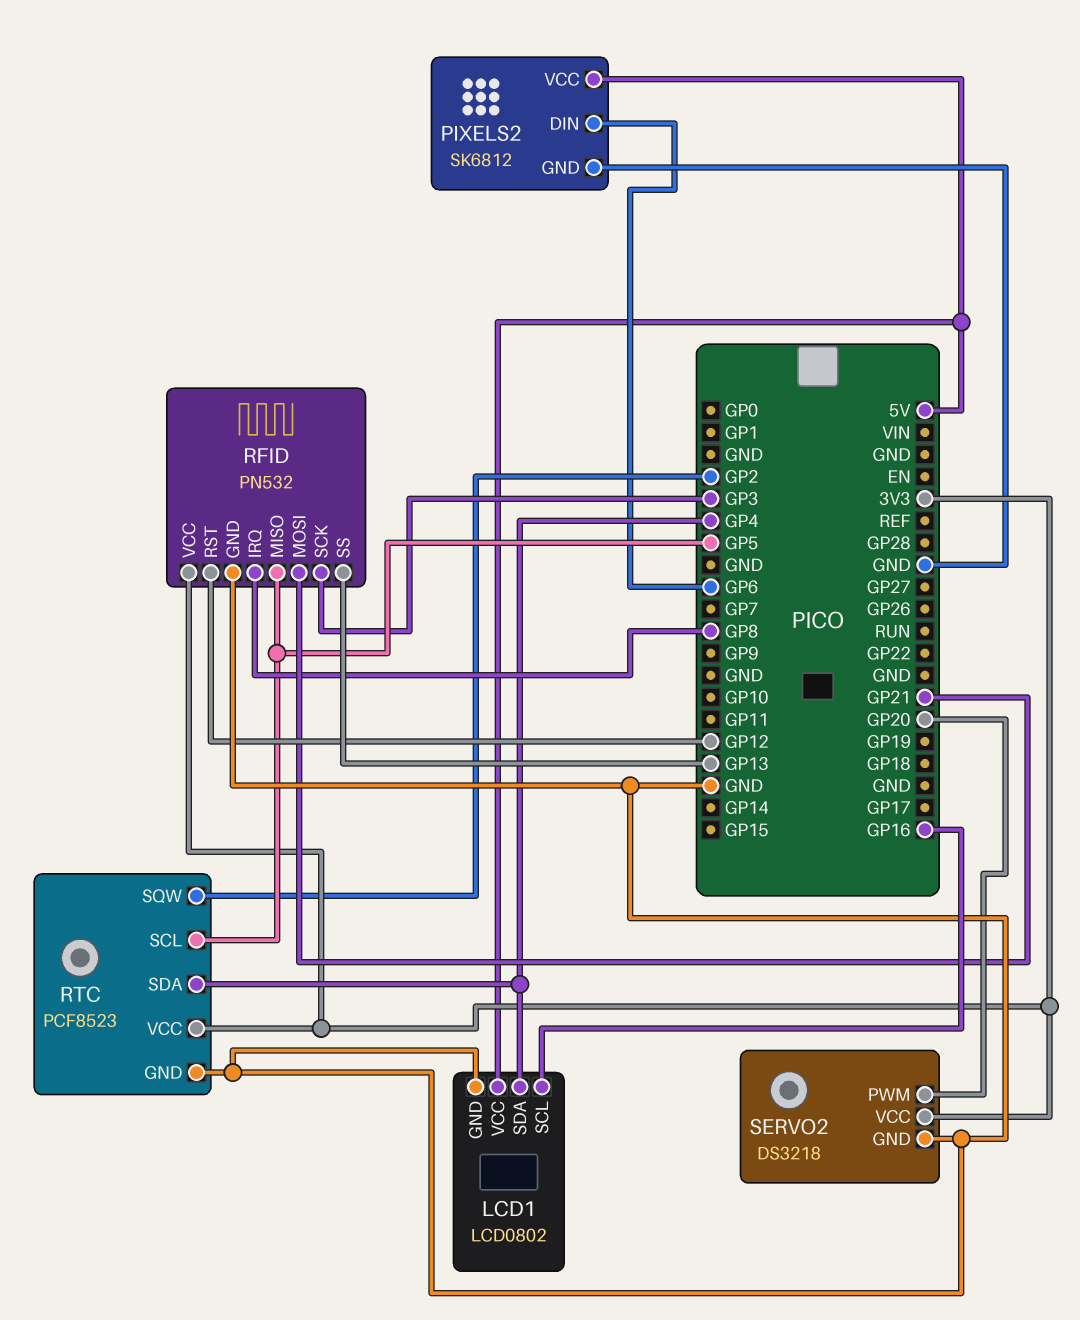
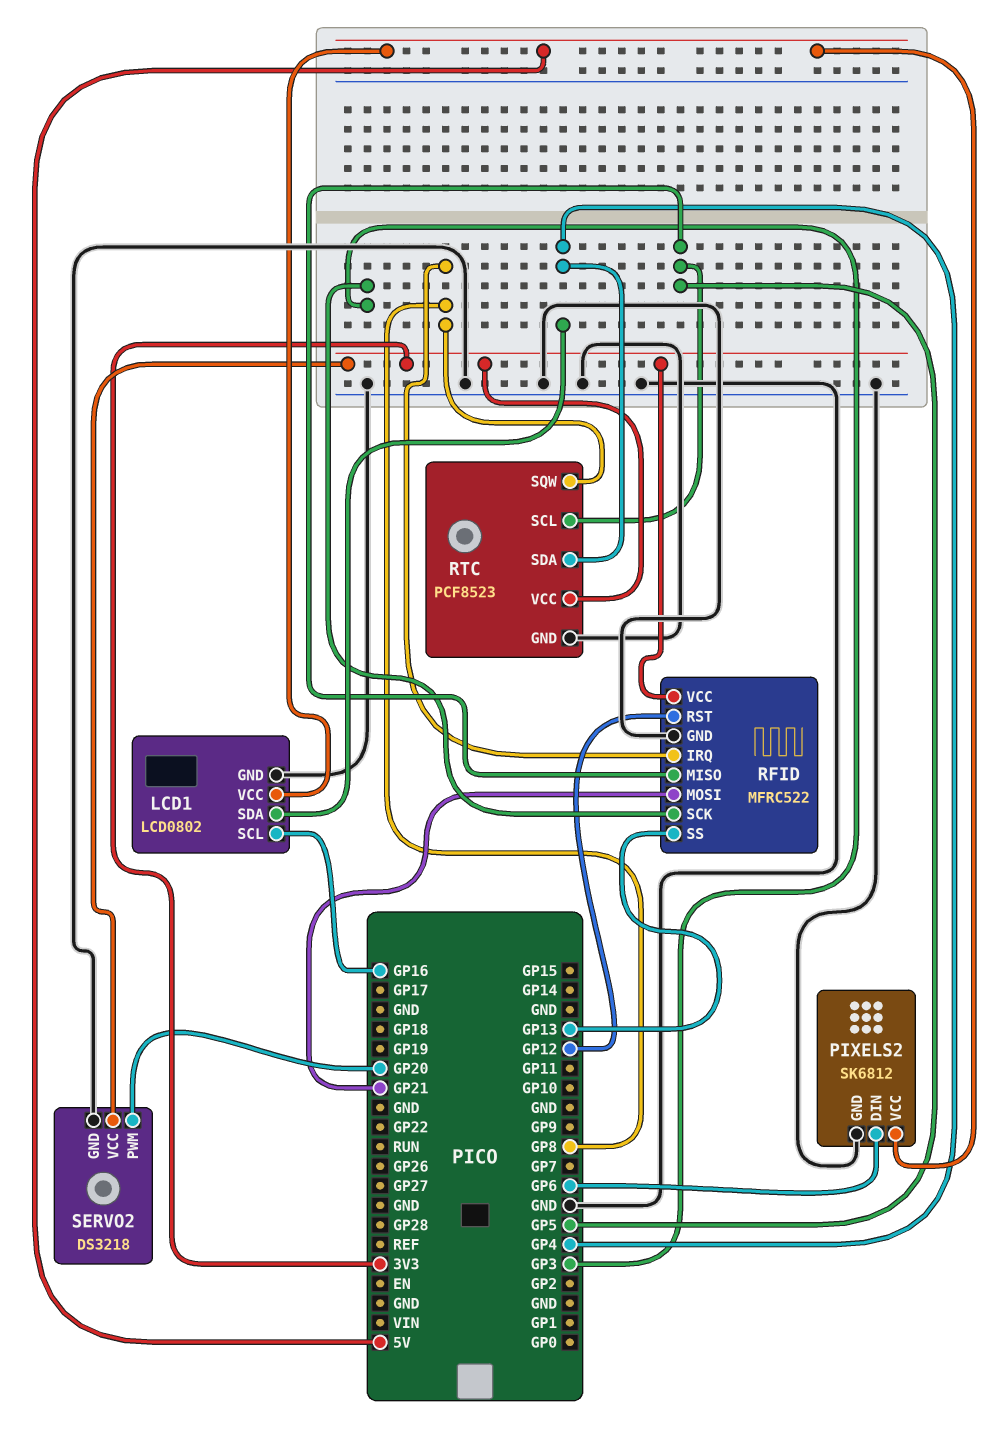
RFID: PN532 -> MFRC522
RTC pin SQW: GP2 -> GP8

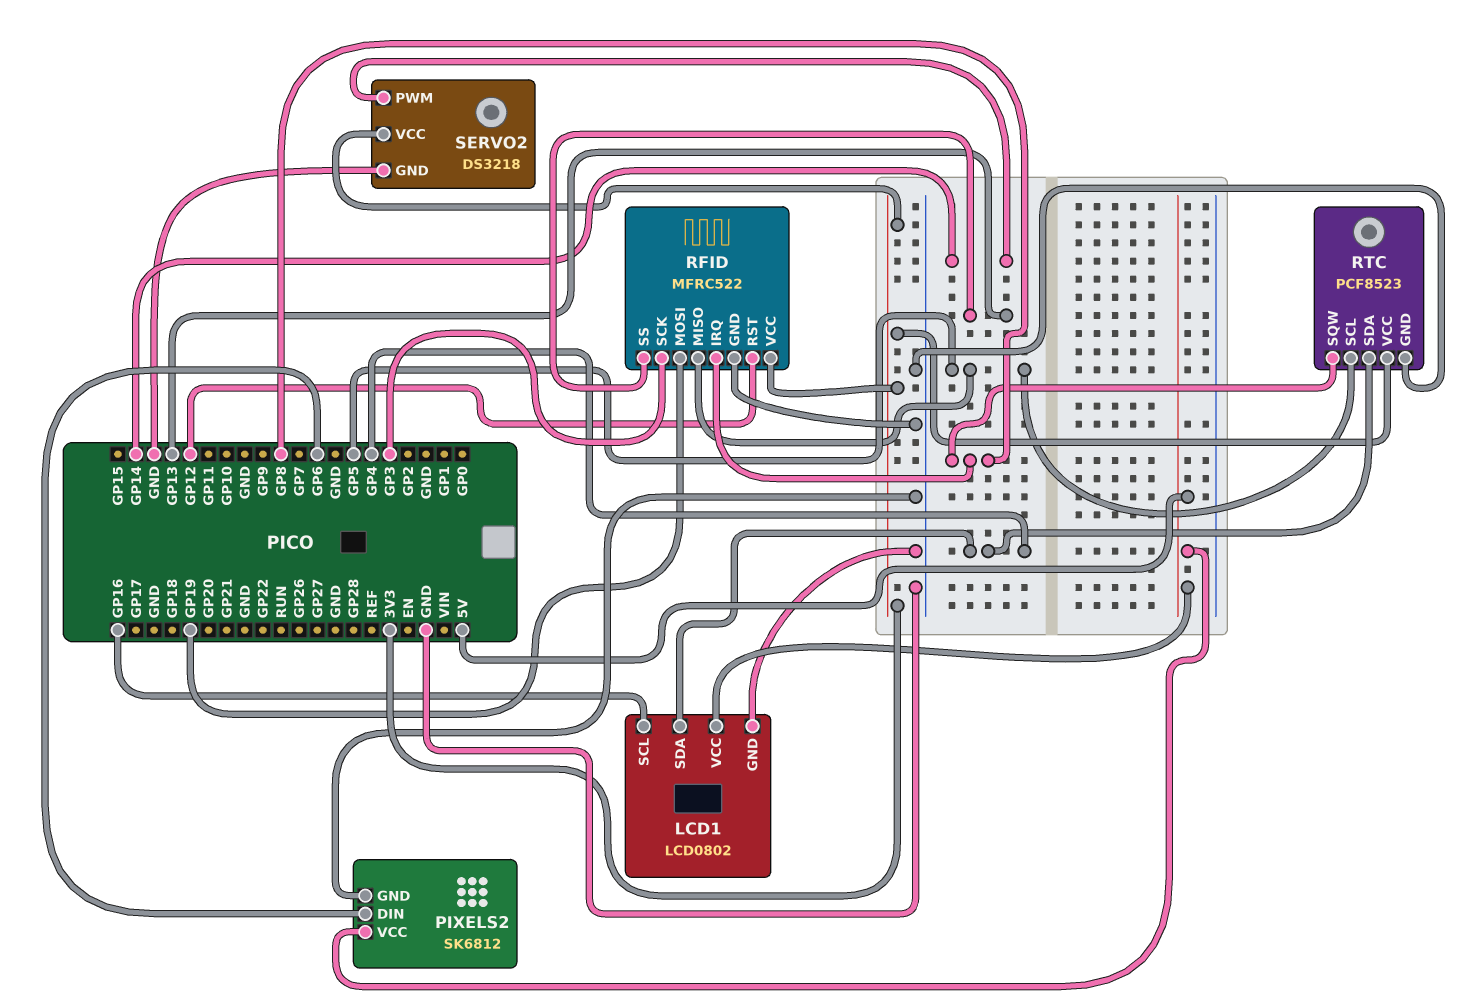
RFID pin MOSI: GP21 -> GP19
SERVO2 pin PWM: GP20 -> GP14

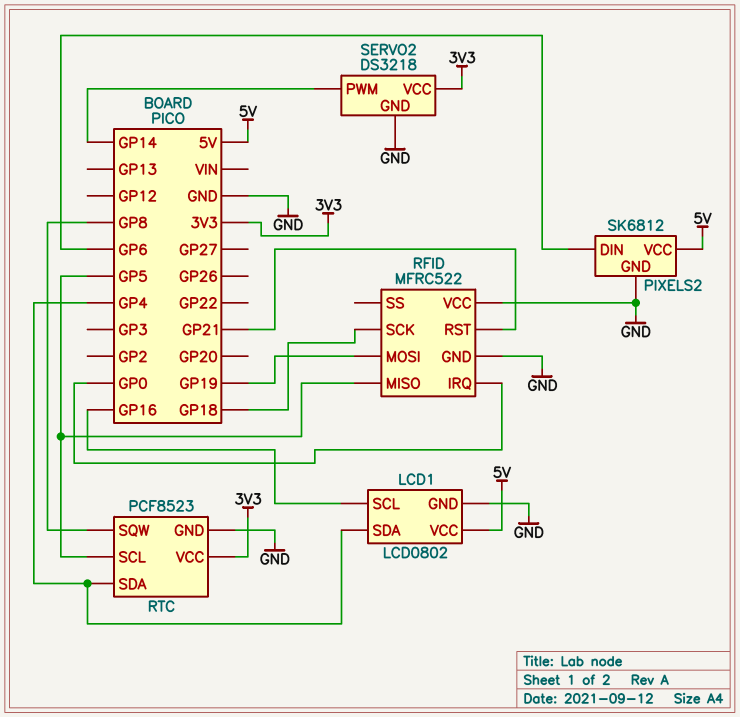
RFID pin IRQ: GP8 -> GP0
RFID pin RST: GP12 -> GP21
RFID pin SCK: GP3 -> GP18
RFID pin SS: GP13 -> none
RFID pin VCC: 3V3 -> GND

